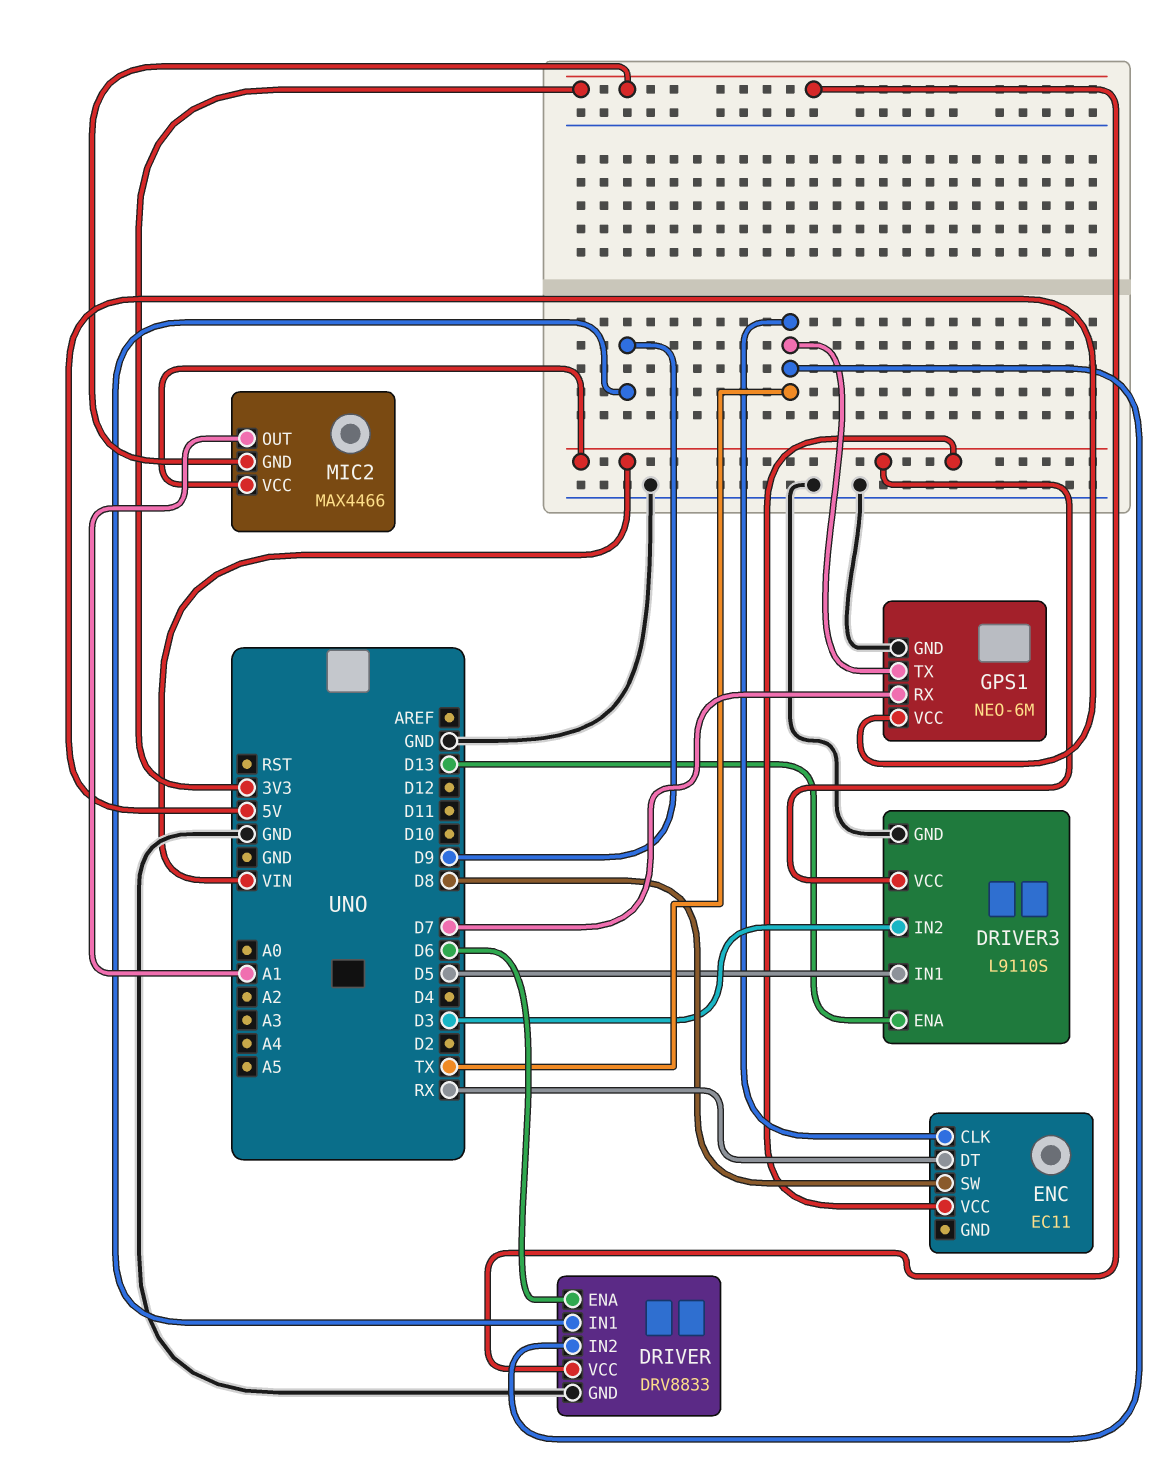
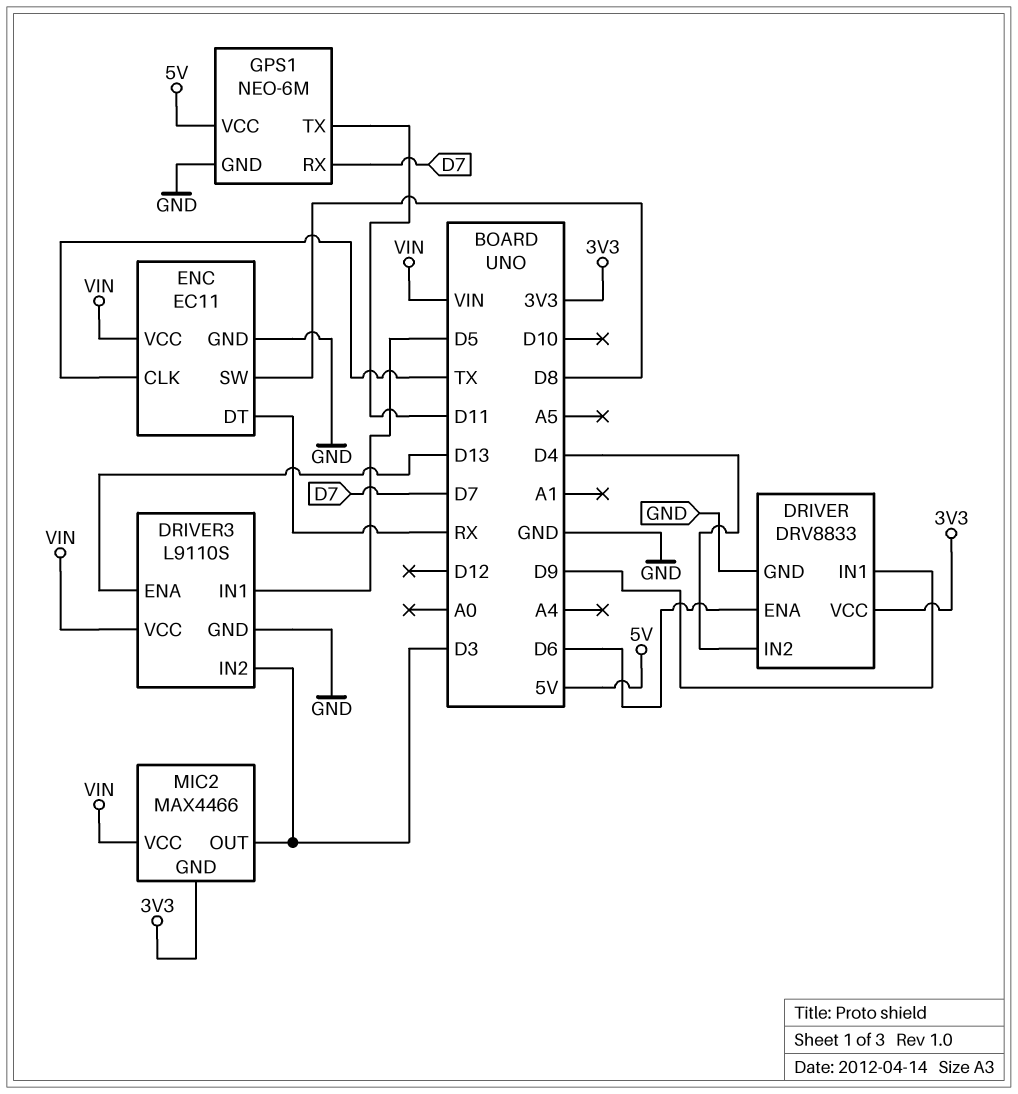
DRIVER pin IN2: TX -> D4
ENC pin GND: none -> GND
GPS1 pin TX: TX -> D11
MIC2 pin OUT: A1 -> D3

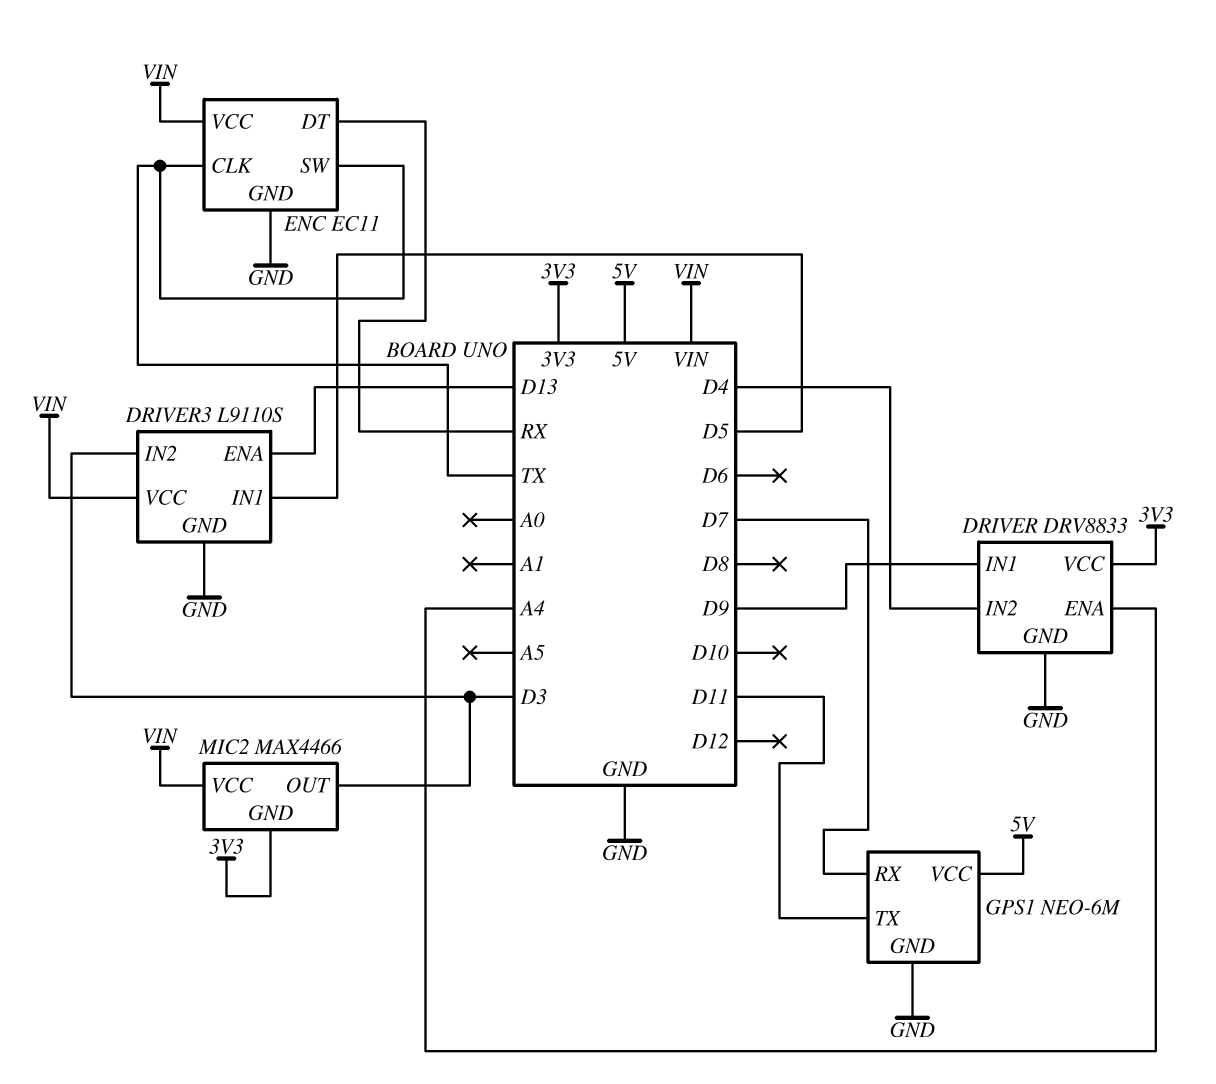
DRIVER pin ENA: D6 -> A4
ENC pin SW: D8 -> TX

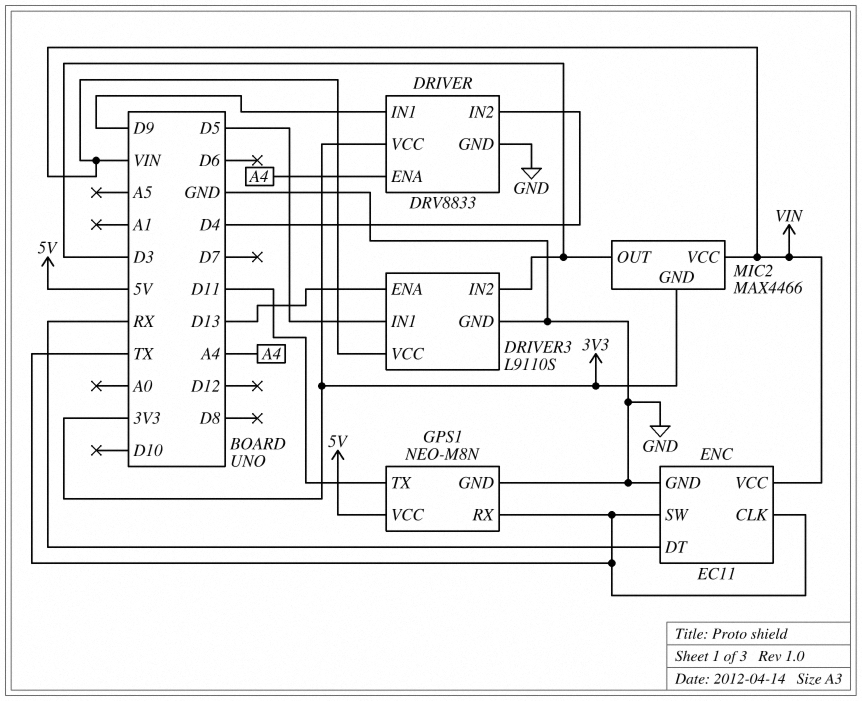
GPS1: NEO-6M -> NEO-M8N
GPS1 pin RX: D7 -> TX

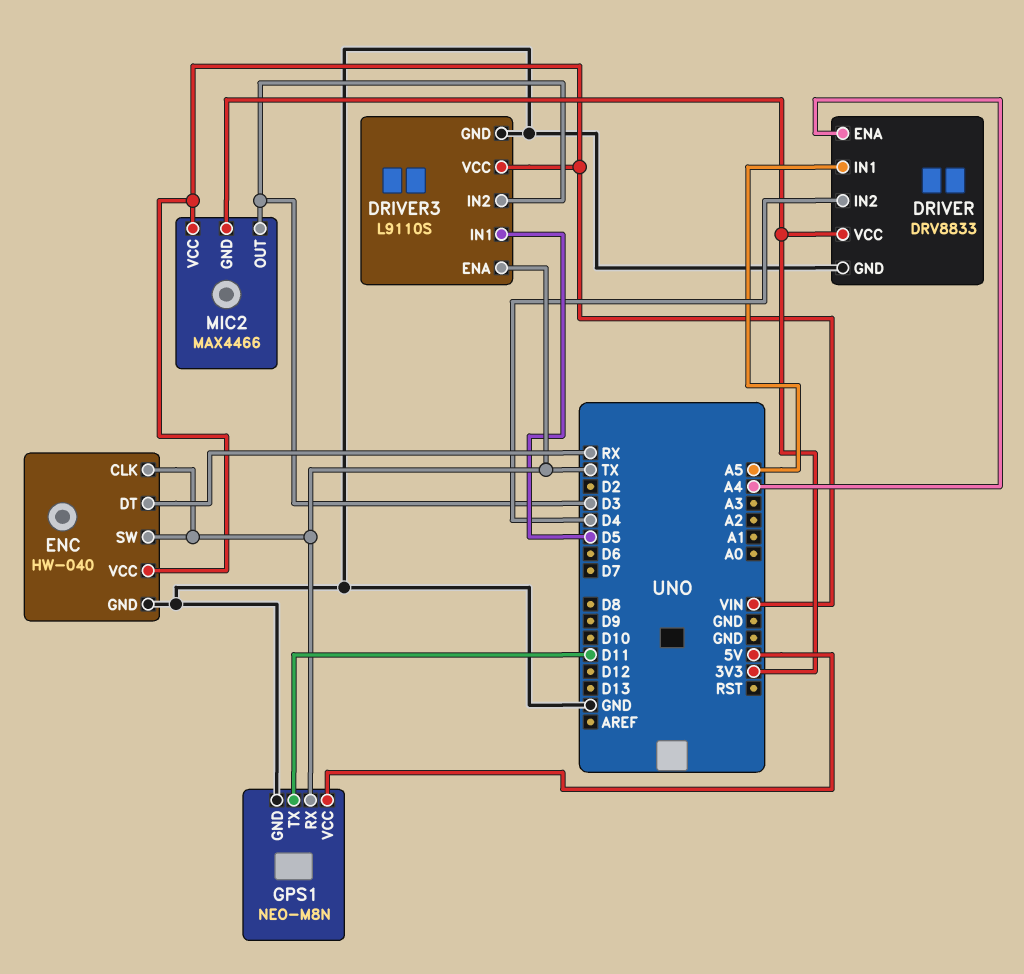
DRIVER pin IN1: D9 -> A5
DRIVER3 pin ENA: D13 -> TX
ENC: EC11 -> HW-040

